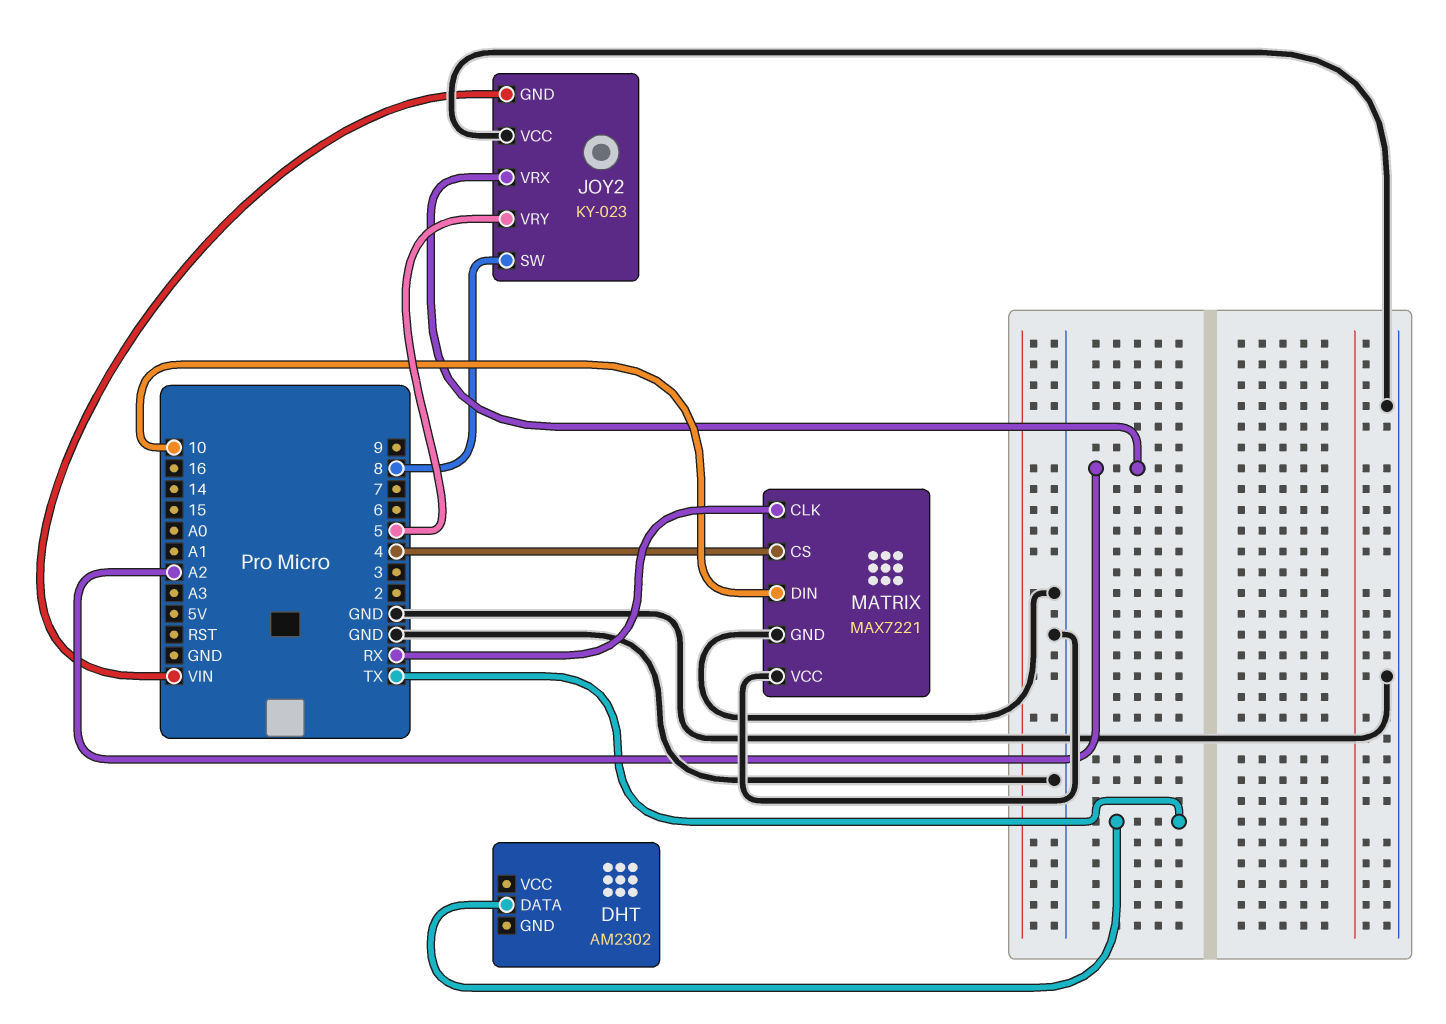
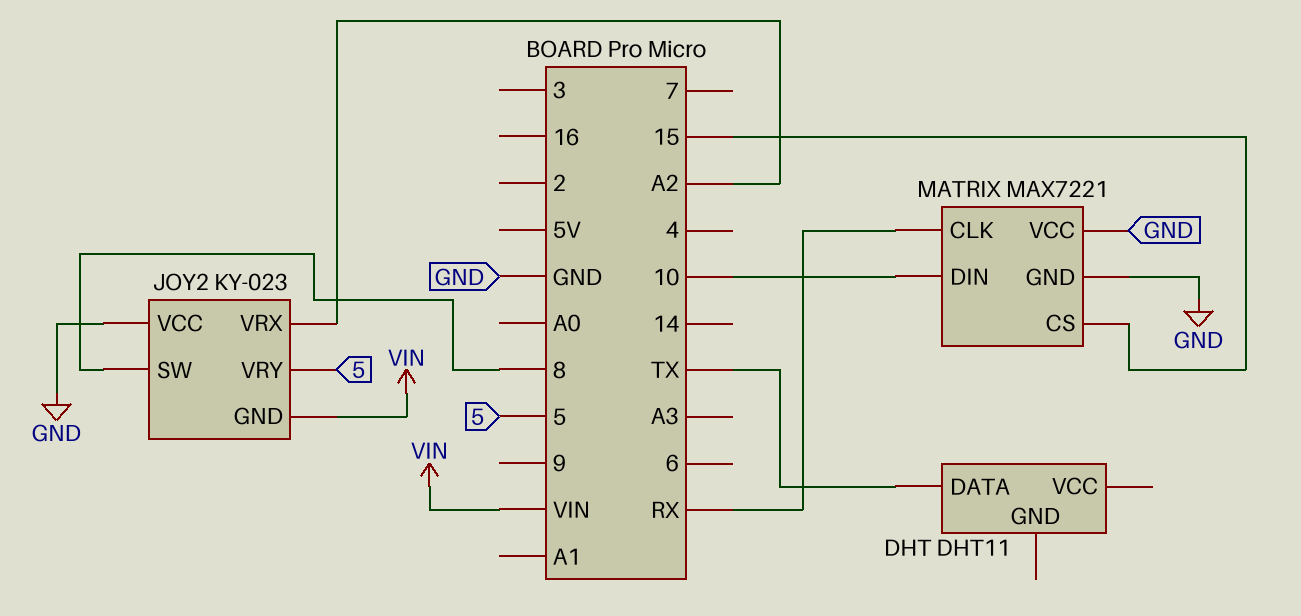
DHT: AM2302 -> DHT11
MATRIX pin CS: 4 -> 15

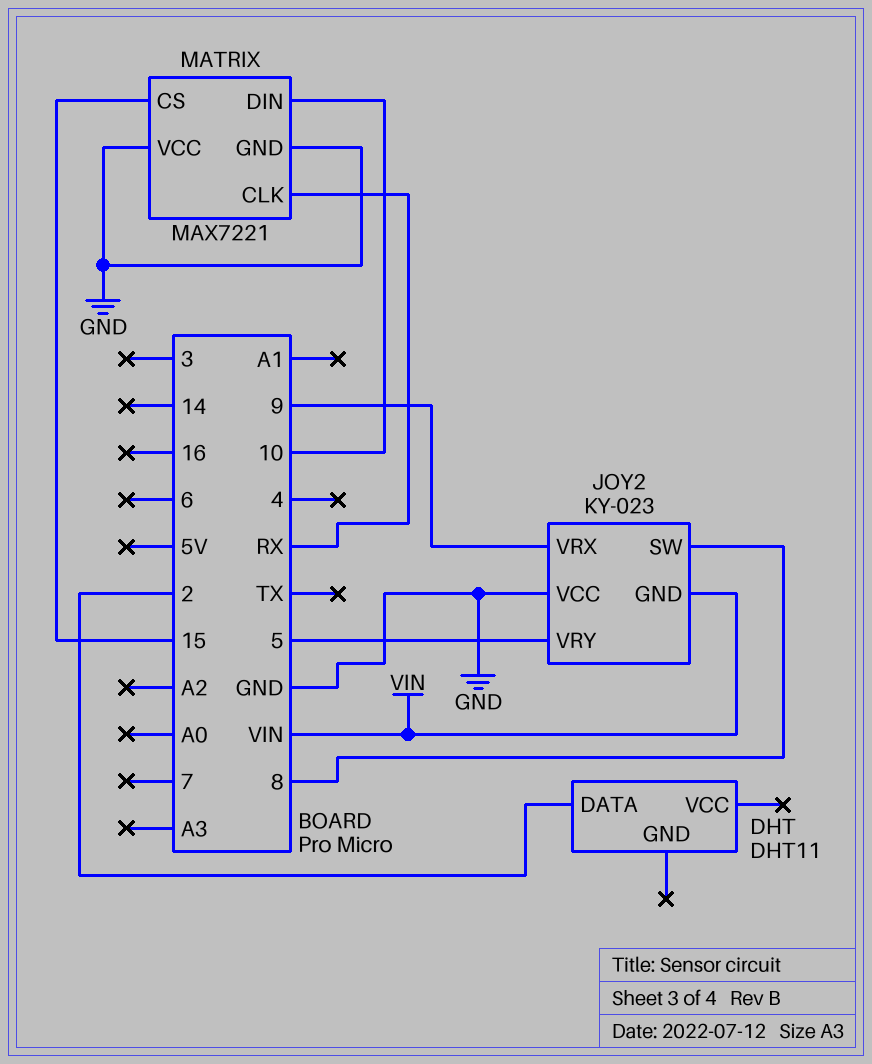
DHT pin DATA: TX -> 2
JOY2 pin VRX: A2 -> 9

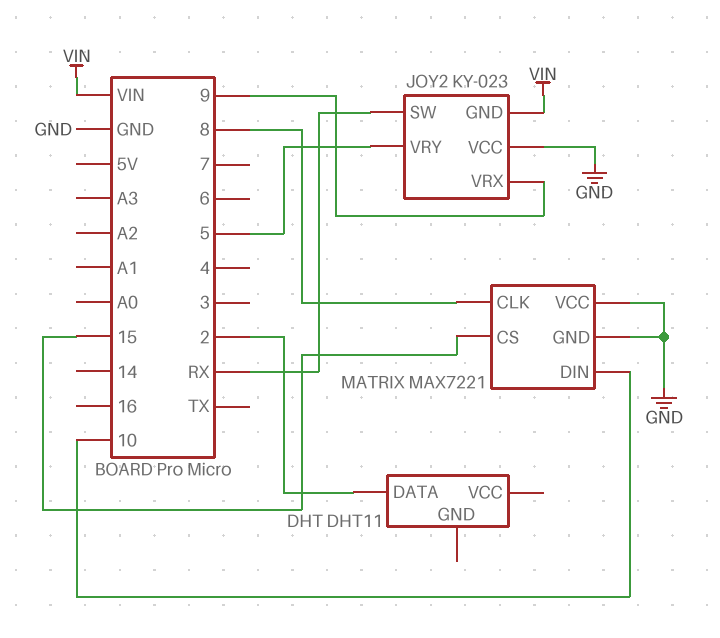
JOY2 pin SW: 8 -> RX
MATRIX pin CLK: RX -> 8

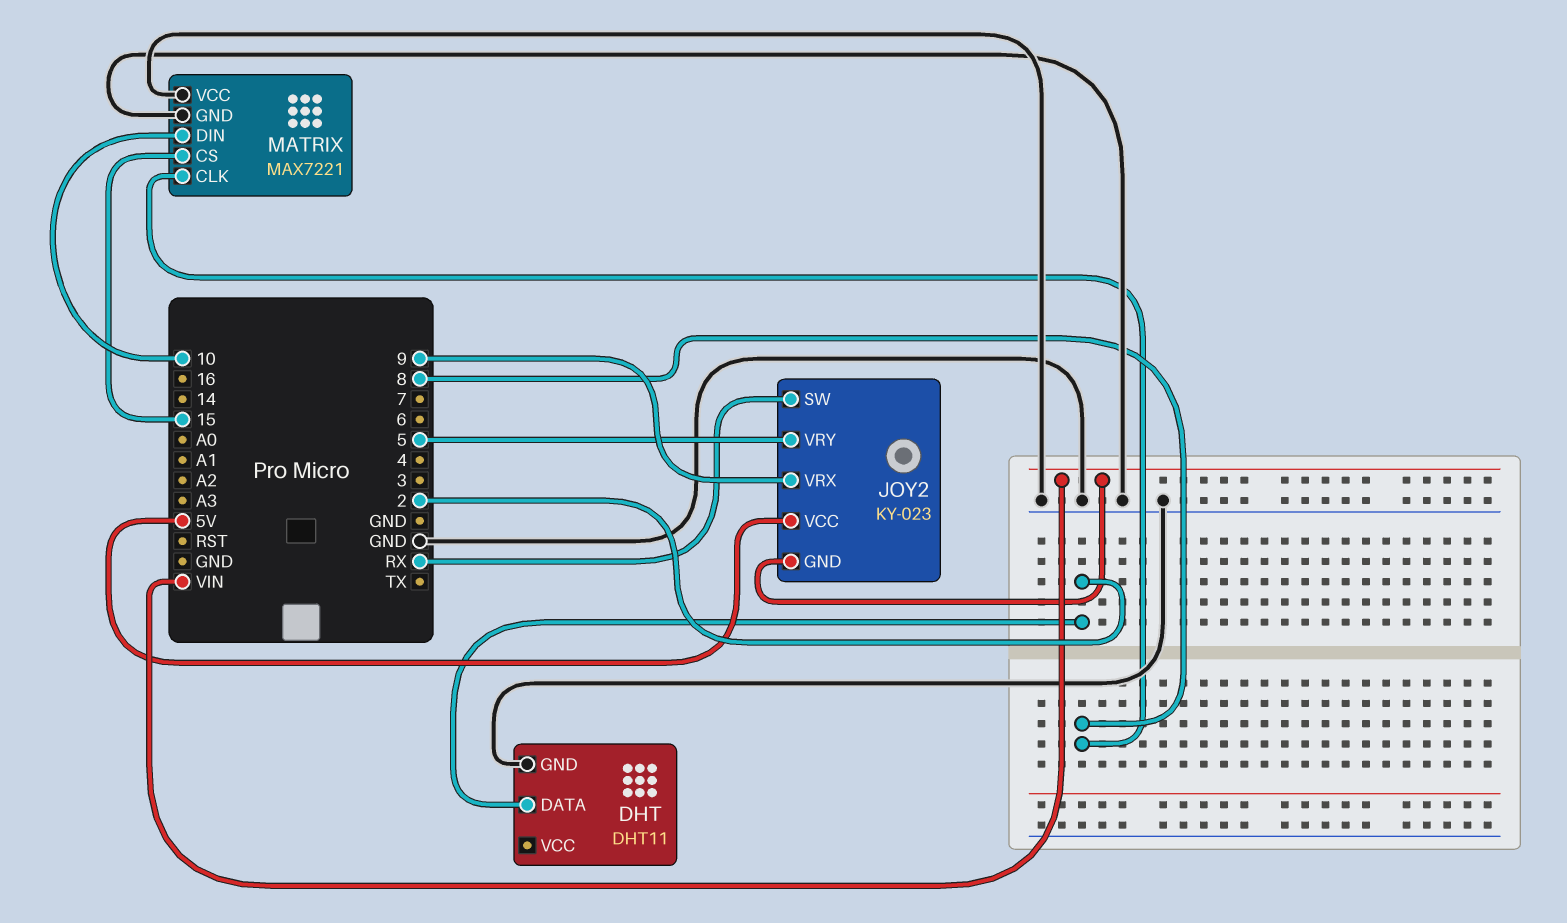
DHT pin GND: none -> GND
JOY2 pin VCC: GND -> 5V

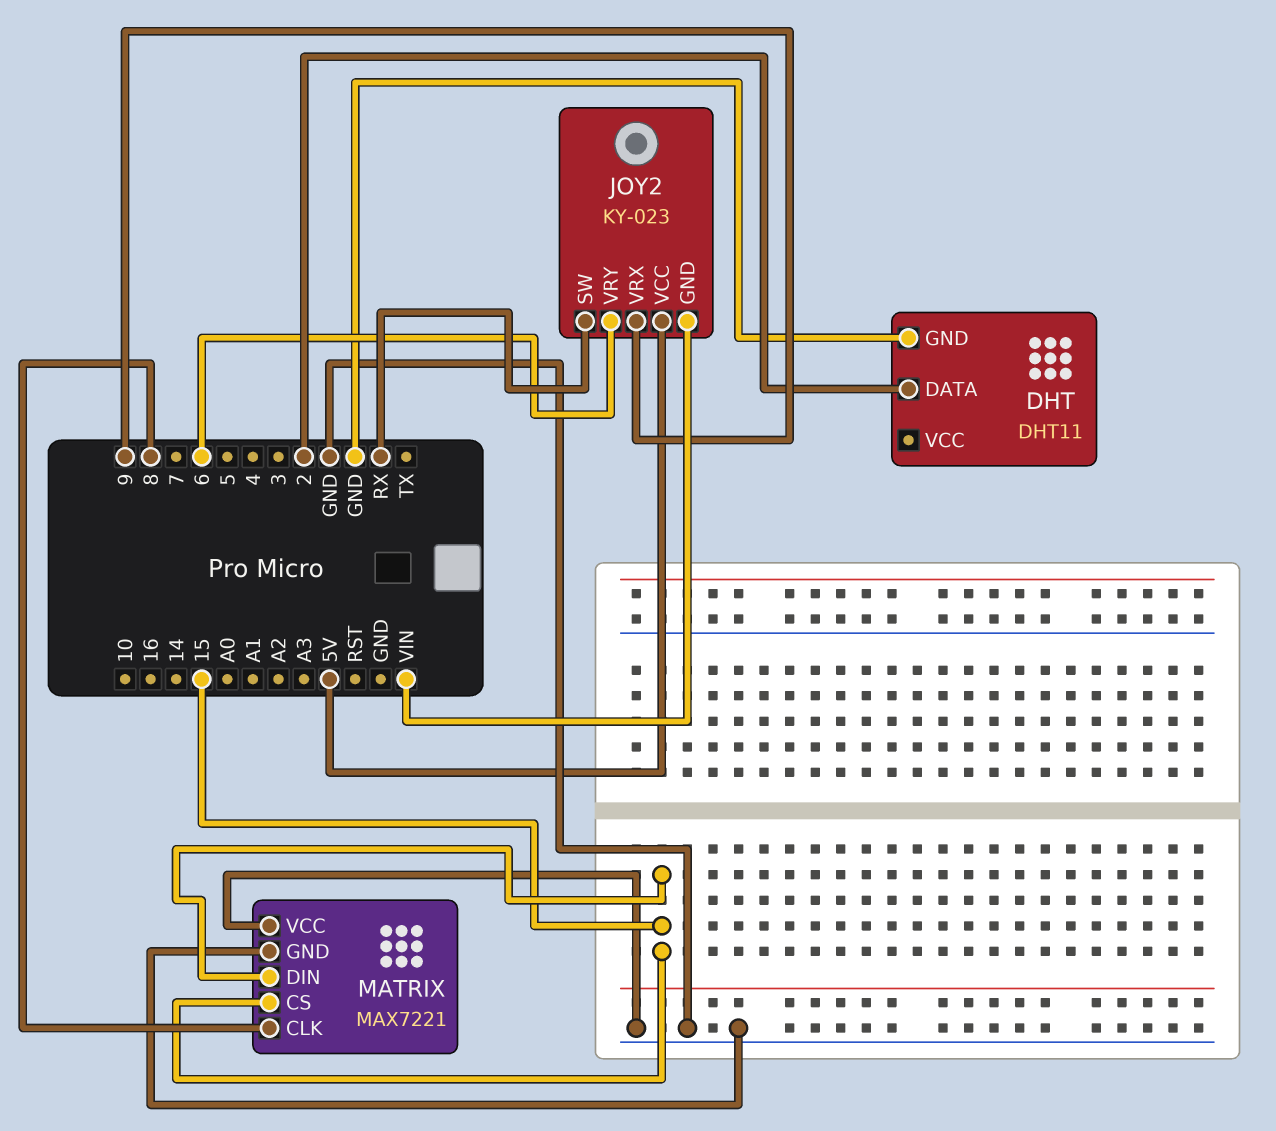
JOY2 pin VRY: 5 -> 6
MATRIX pin DIN: 10 -> 15

